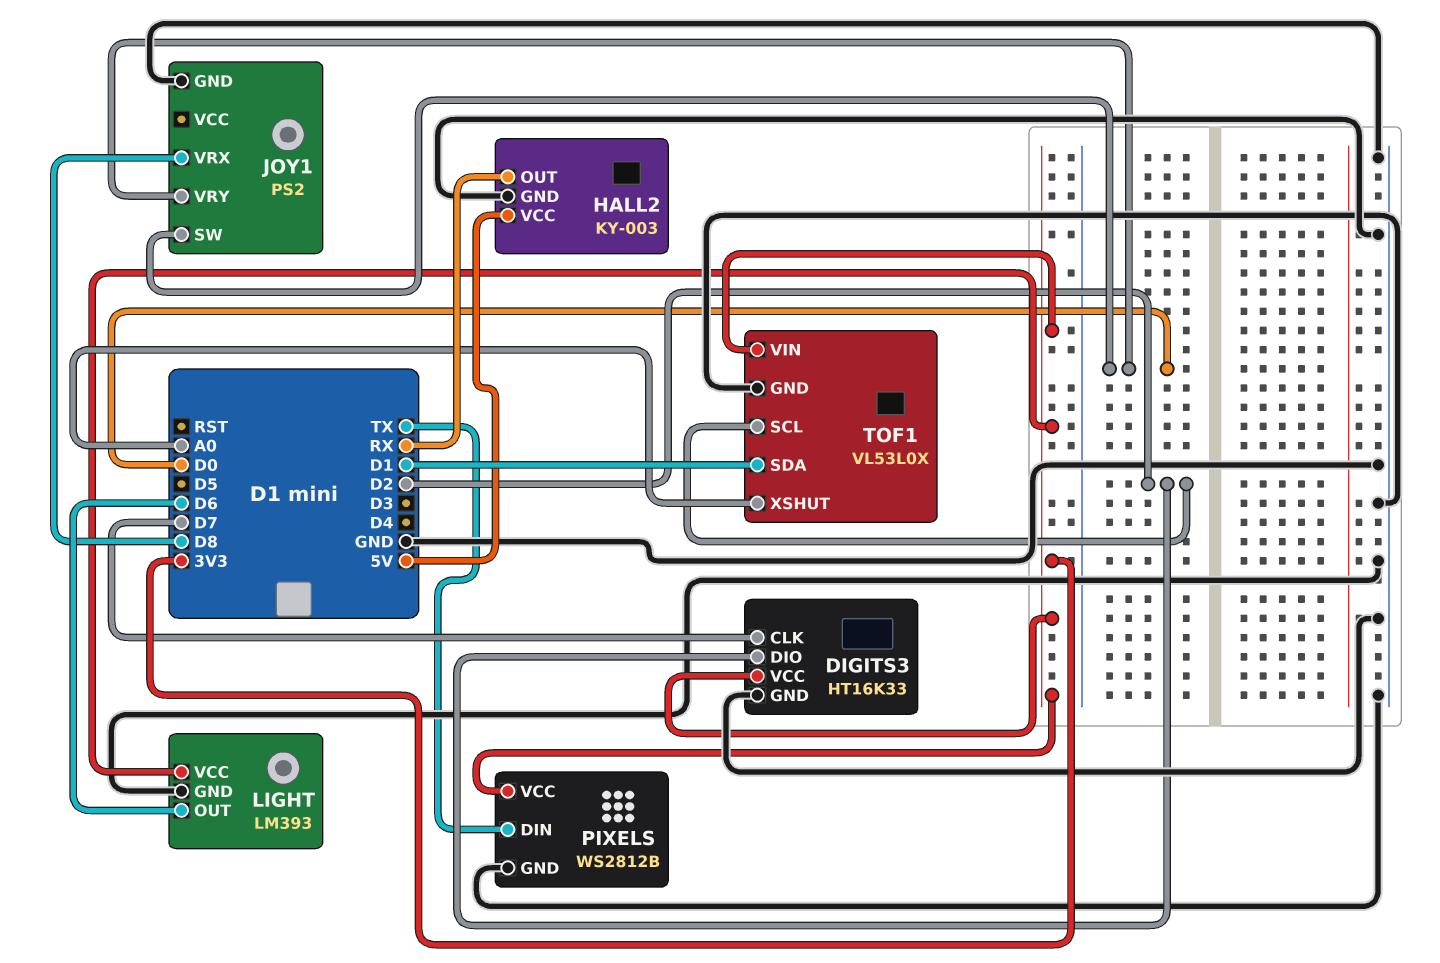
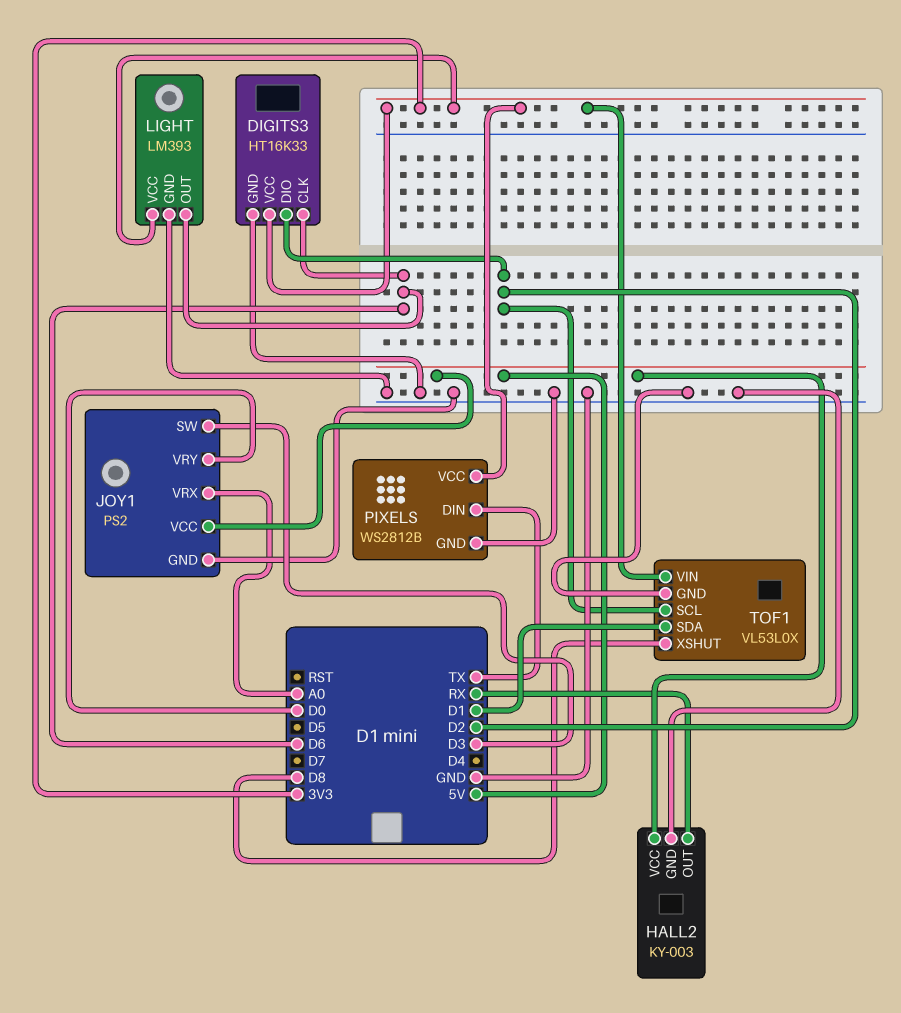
DIGITS3 pin CLK: D7 -> D6
JOY1 pin SW: D0 -> D3
JOY1 pin VCC: none -> 5V
JOY1 pin VRX: D8 -> A0
TOF1 pin XSHUT: A0 -> D8

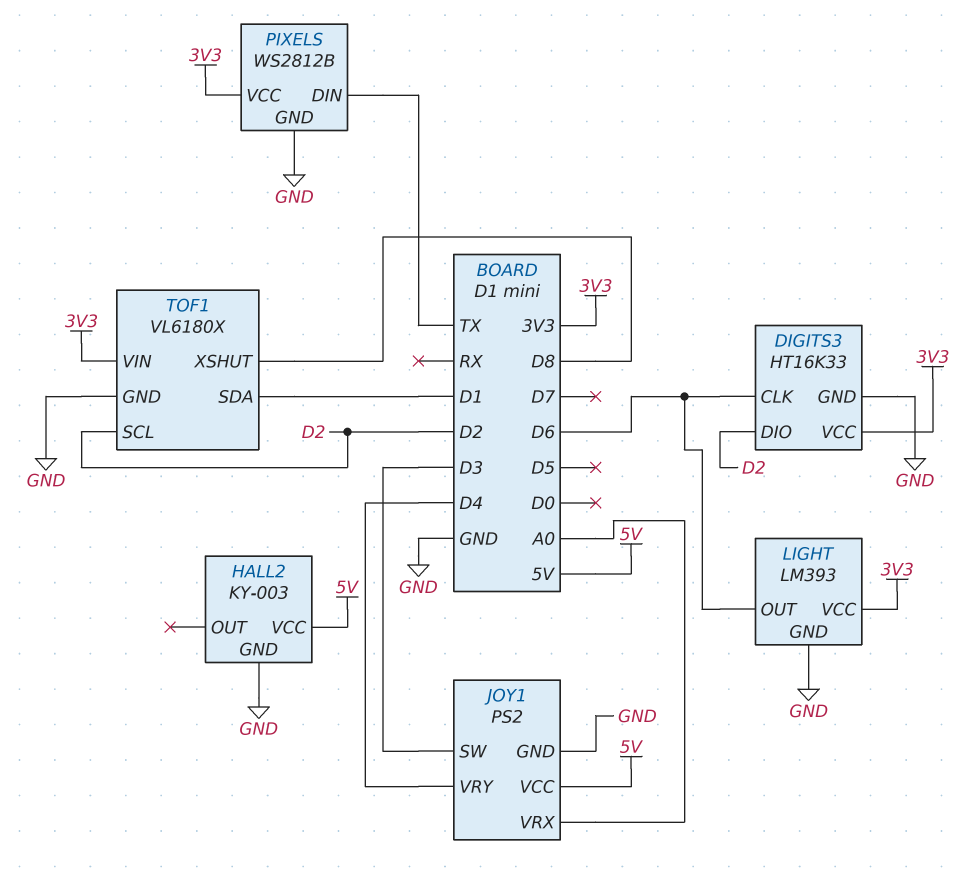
HALL2 pin OUT: RX -> none
JOY1 pin VRY: D0 -> D4
TOF1: VL53L0X -> VL6180X

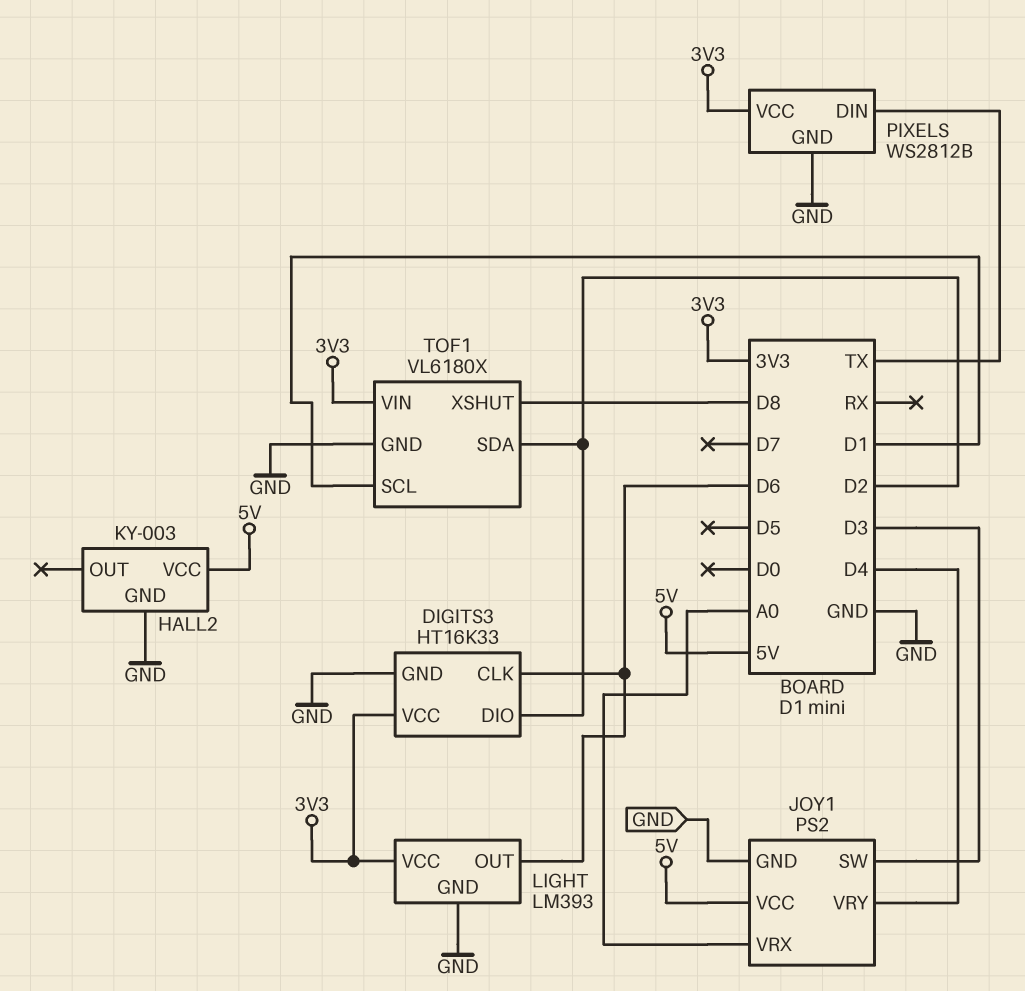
TOF1 pin SCL: D2 -> D1
TOF1 pin SDA: D1 -> D2

